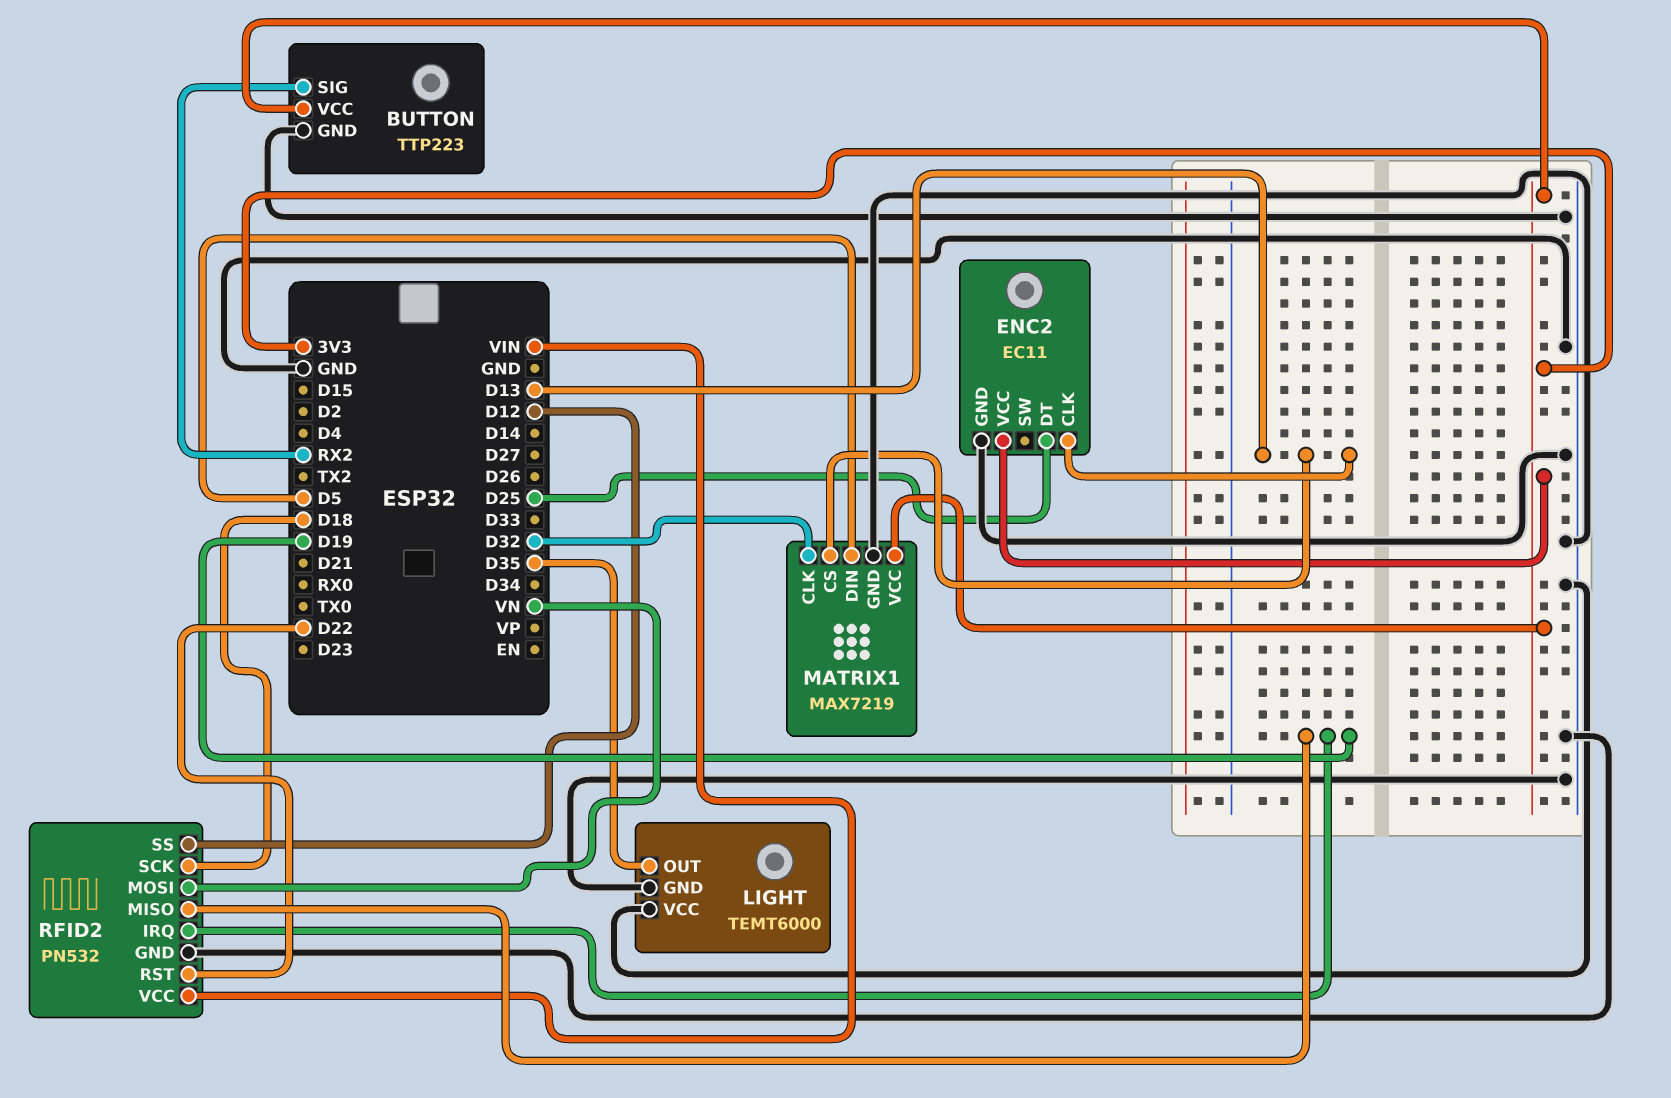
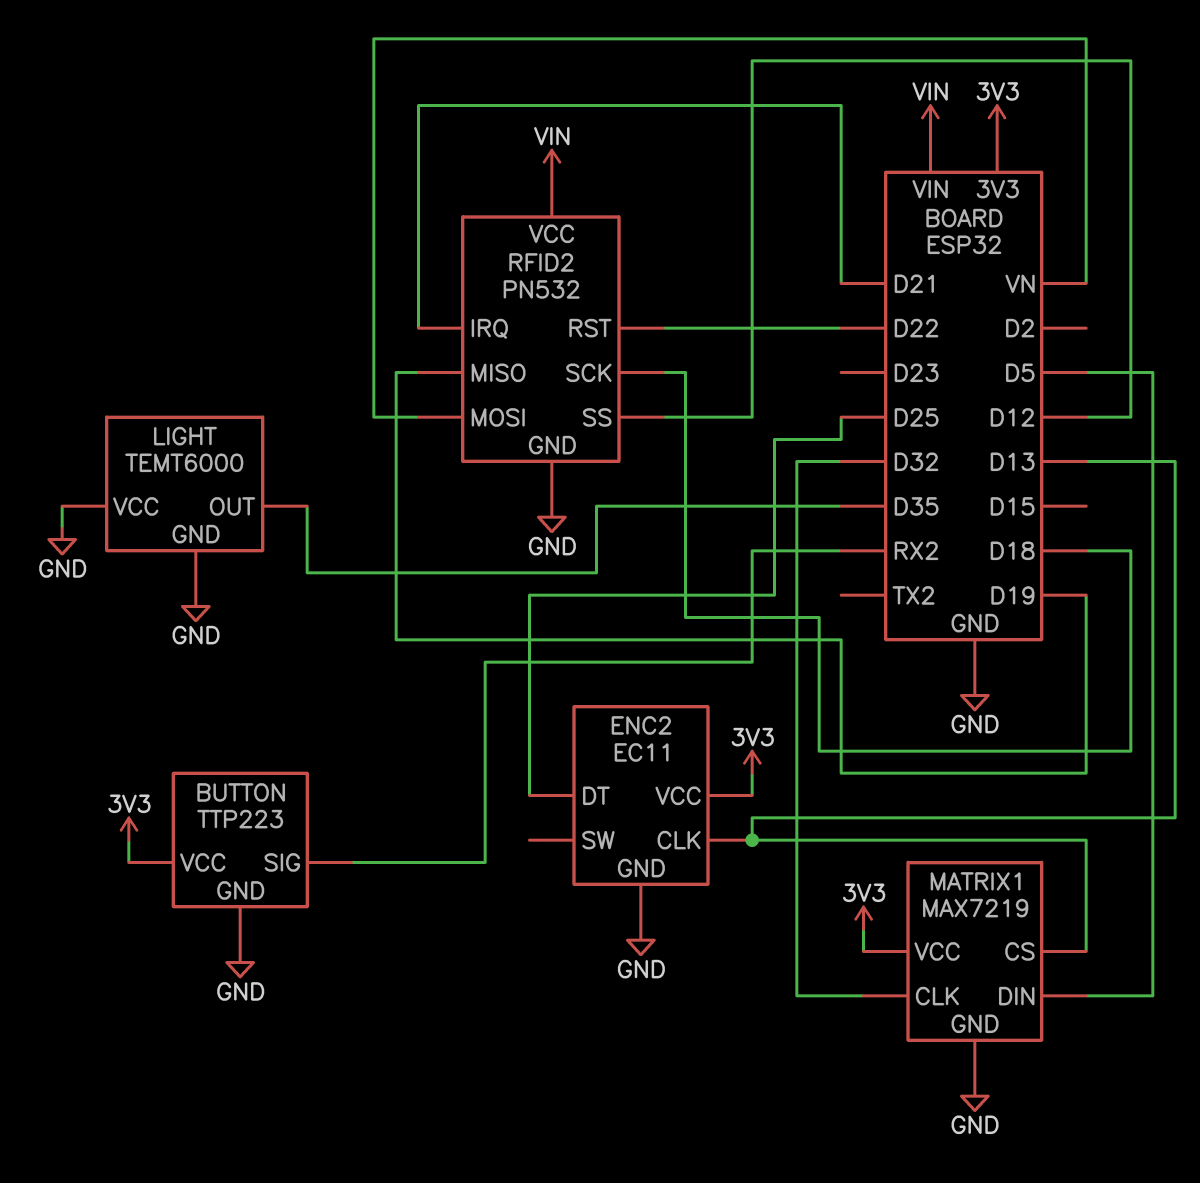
RFID2 pin IRQ: D19 -> D21

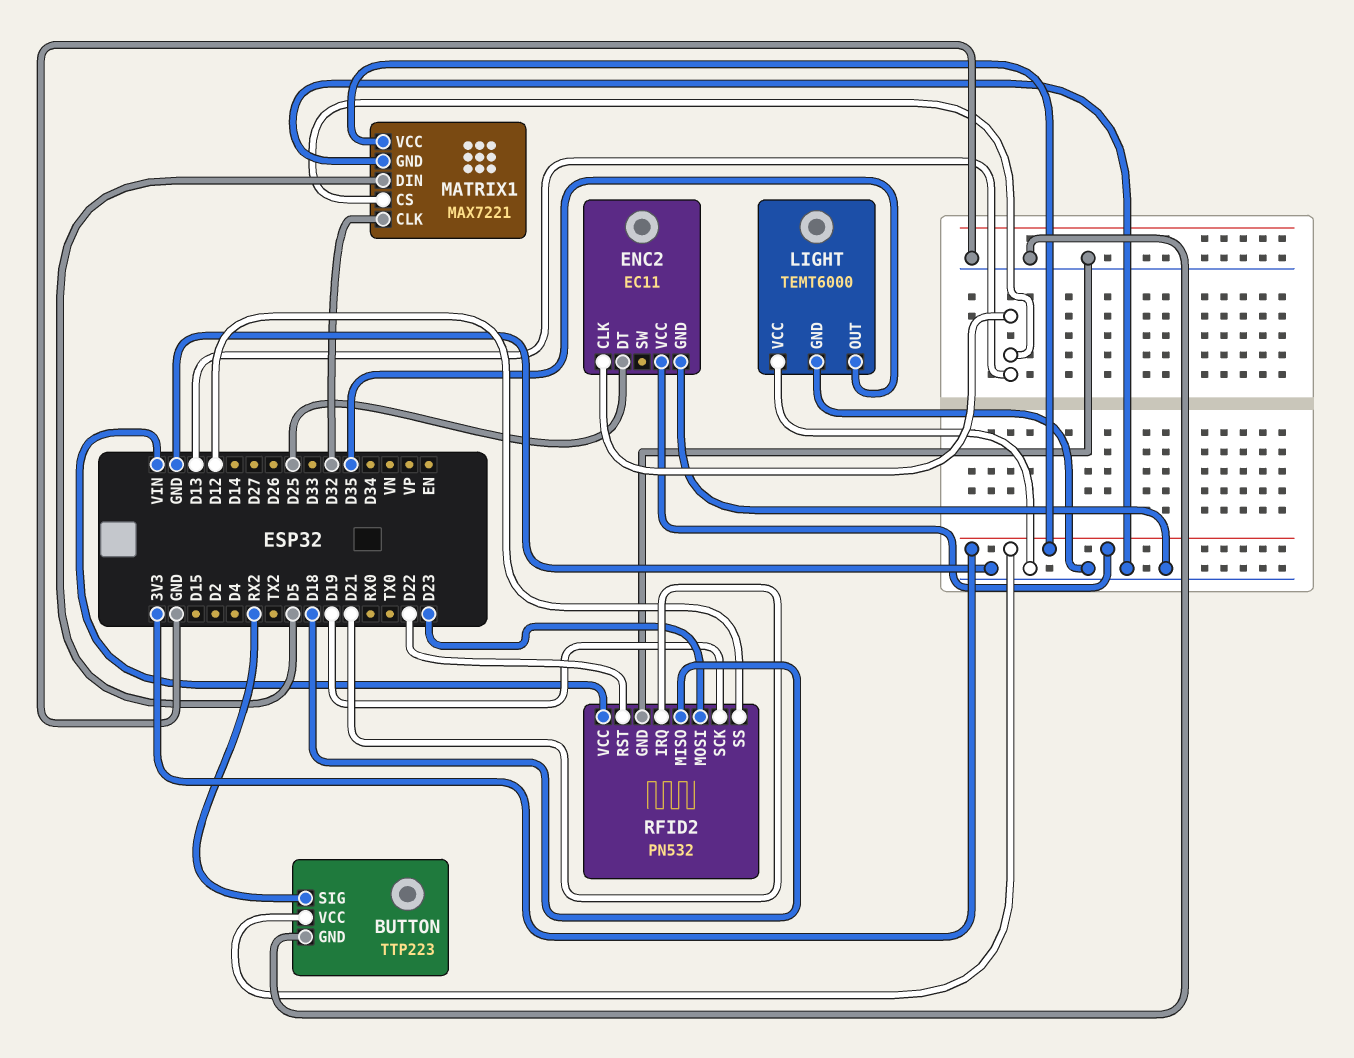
MATRIX1: MAX7219 -> MAX7221
RFID2 pin MISO: D19 -> D18
RFID2 pin MOSI: VN -> D23
RFID2 pin SCK: D18 -> D19

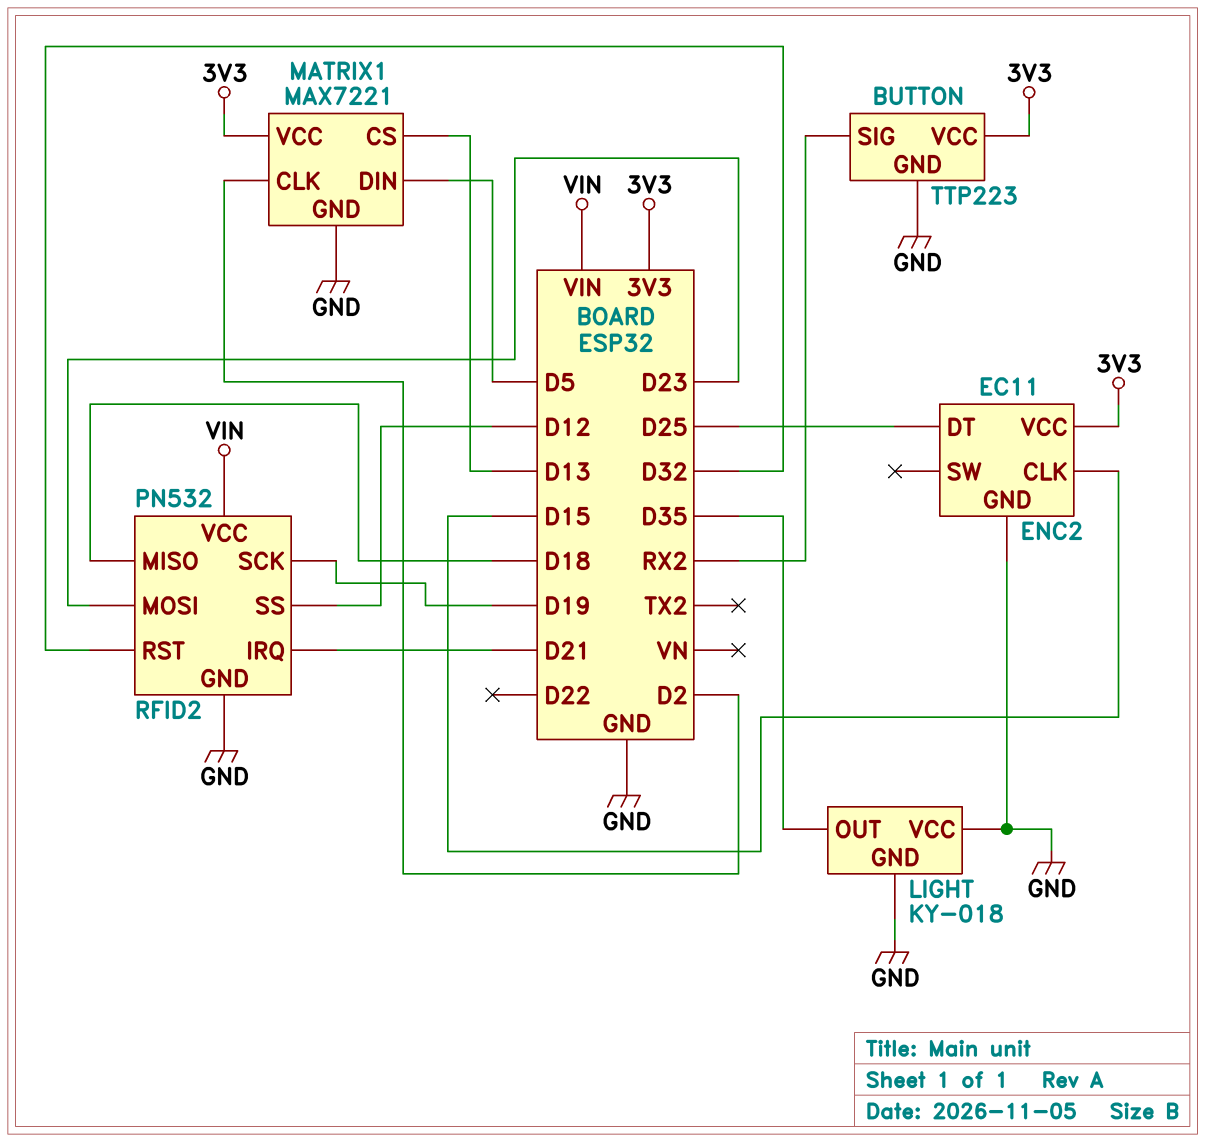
ENC2 pin CLK: D13 -> D15
LIGHT: TEMT6000 -> KY-018
MATRIX1 pin CLK: D32 -> D2
RFID2 pin RST: D22 -> D32

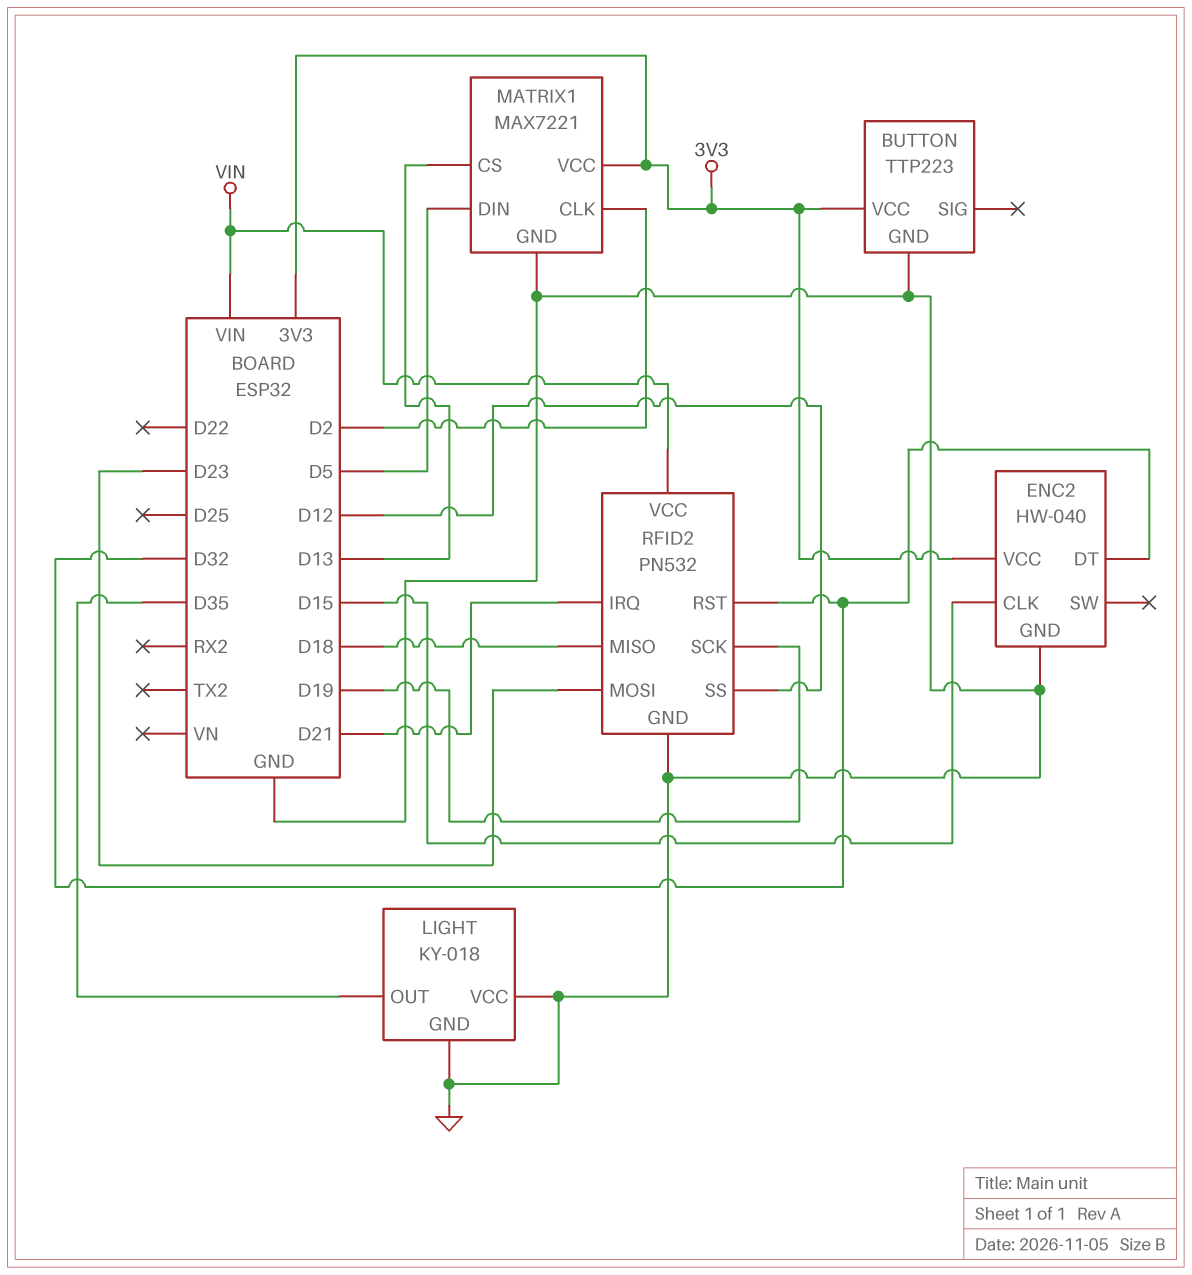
BUTTON pin SIG: RX2 -> none
ENC2: EC11 -> HW-040
ENC2 pin DT: D25 -> D32

